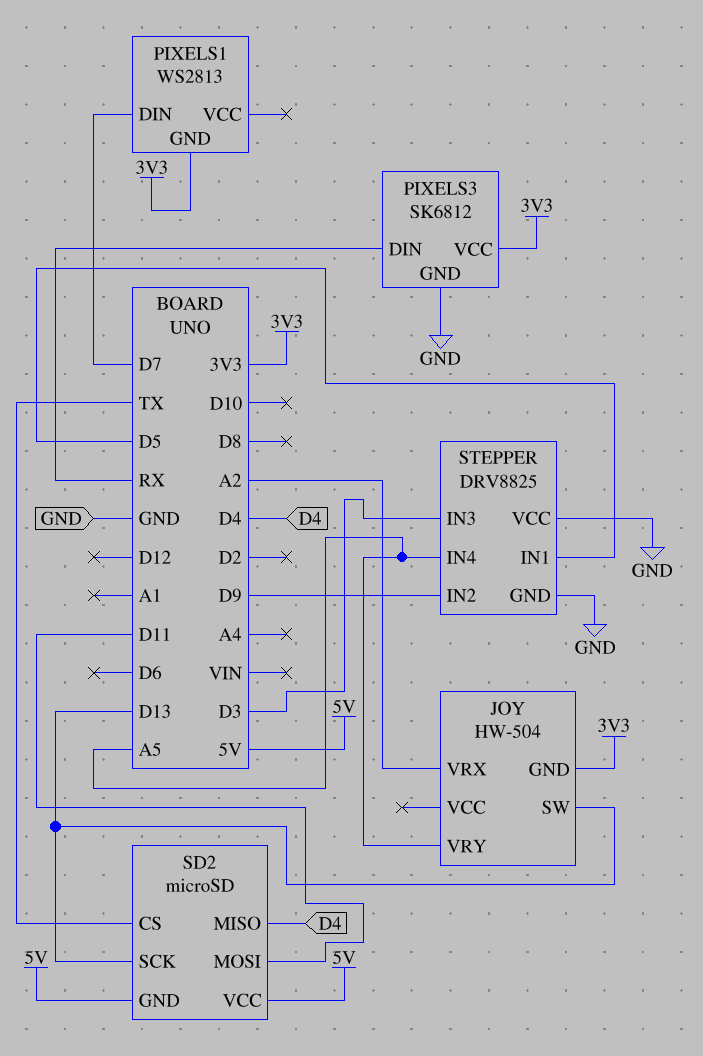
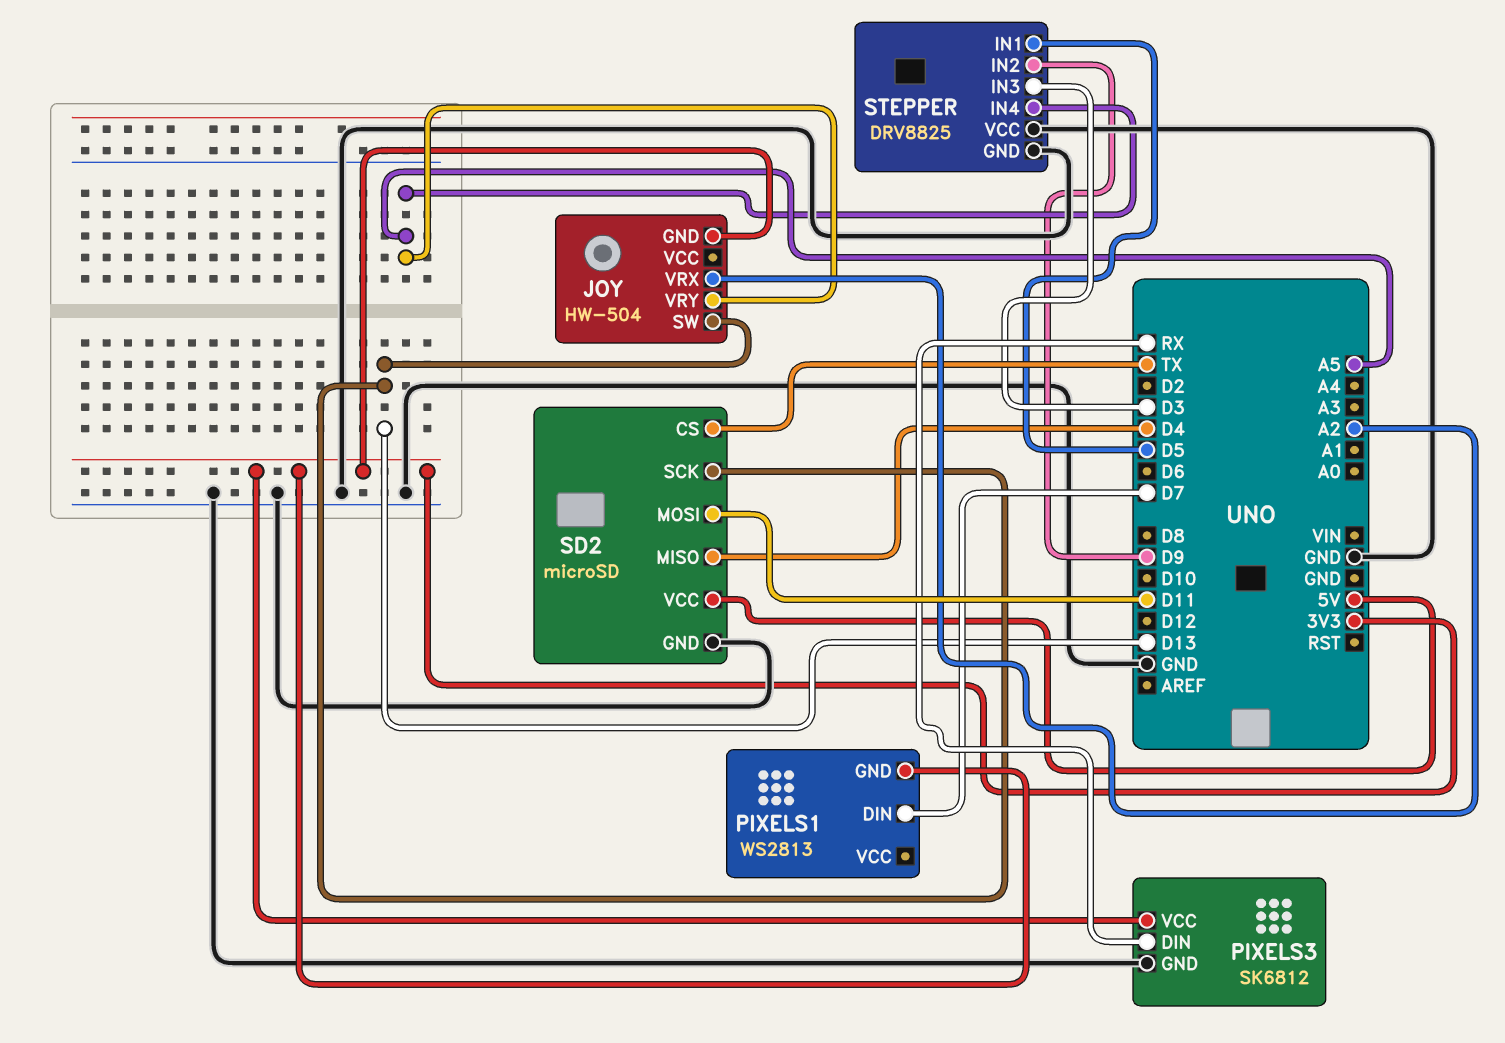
SD2 pin GND: 5V -> GND

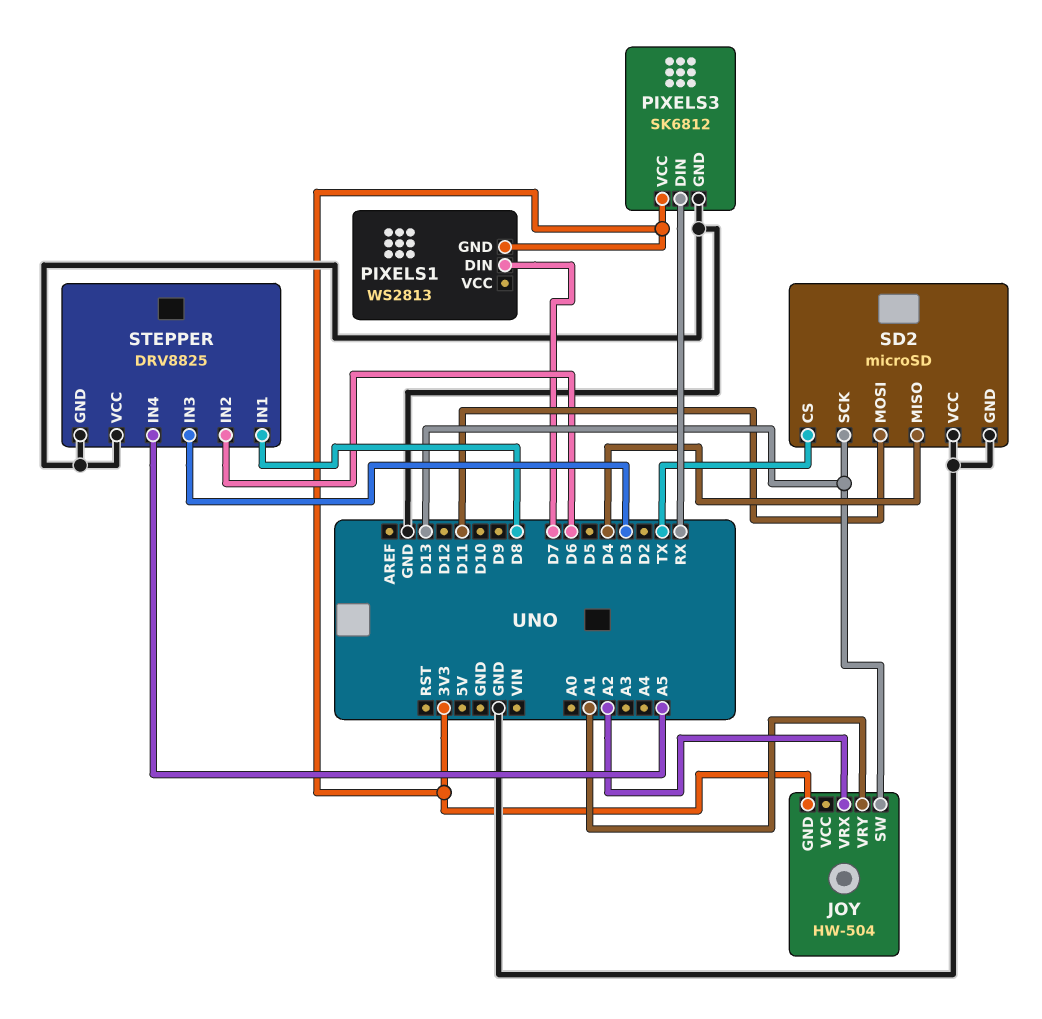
JOY pin VRY: A5 -> A1
SD2 pin VCC: 5V -> GND
STEPPER pin IN1: D5 -> D8
STEPPER pin IN2: D9 -> D6

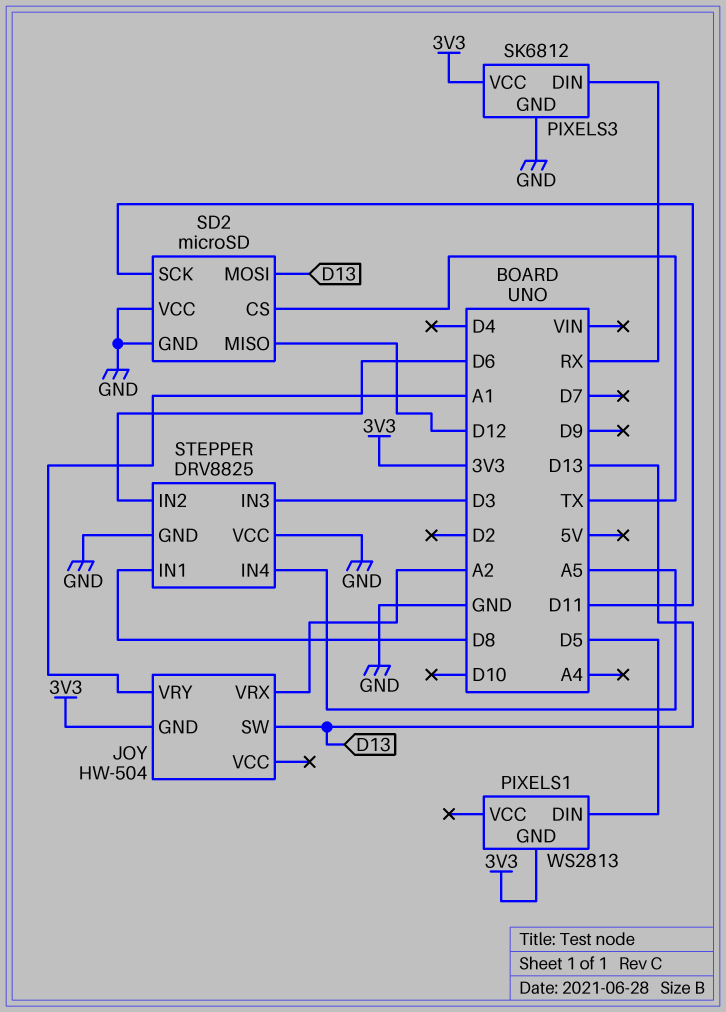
PIXELS1 pin DIN: D7 -> D5
SD2 pin MISO: D4 -> D12
SD2 pin MOSI: D11 -> D13
SD2 pin SCK: D13 -> D11

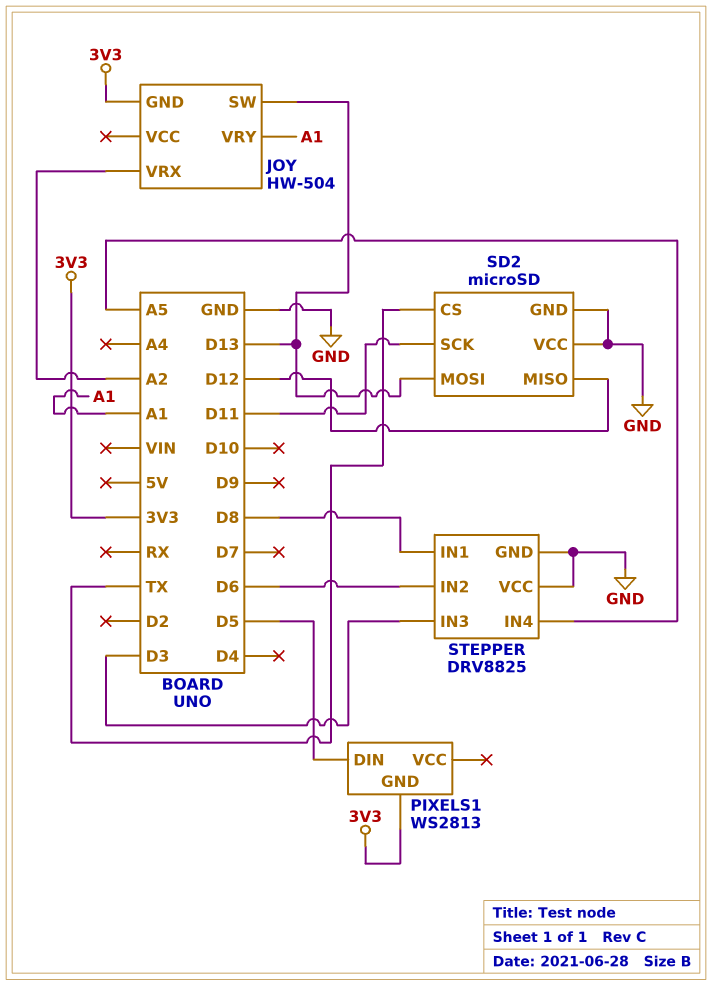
PIXELS3: SK6812 -> none
PIXELS3 pin DIN: RX -> none
PIXELS3 pin GND: GND -> none
PIXELS3 pin VCC: 3V3 -> none

